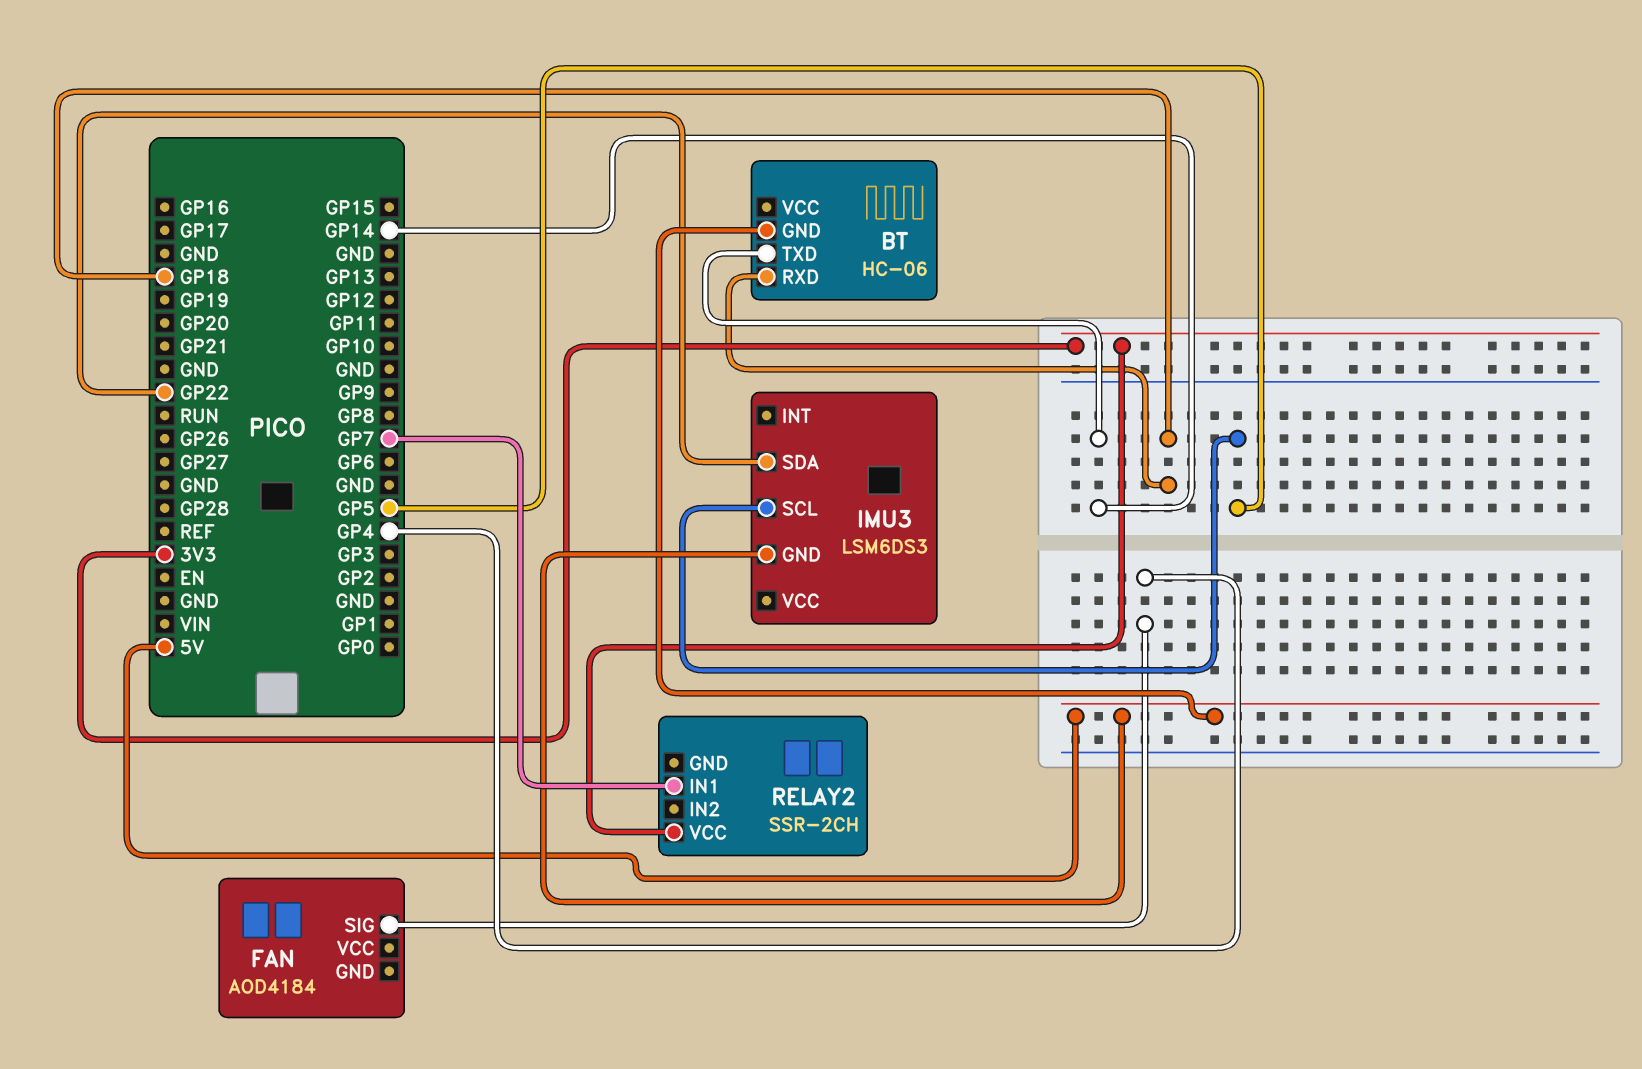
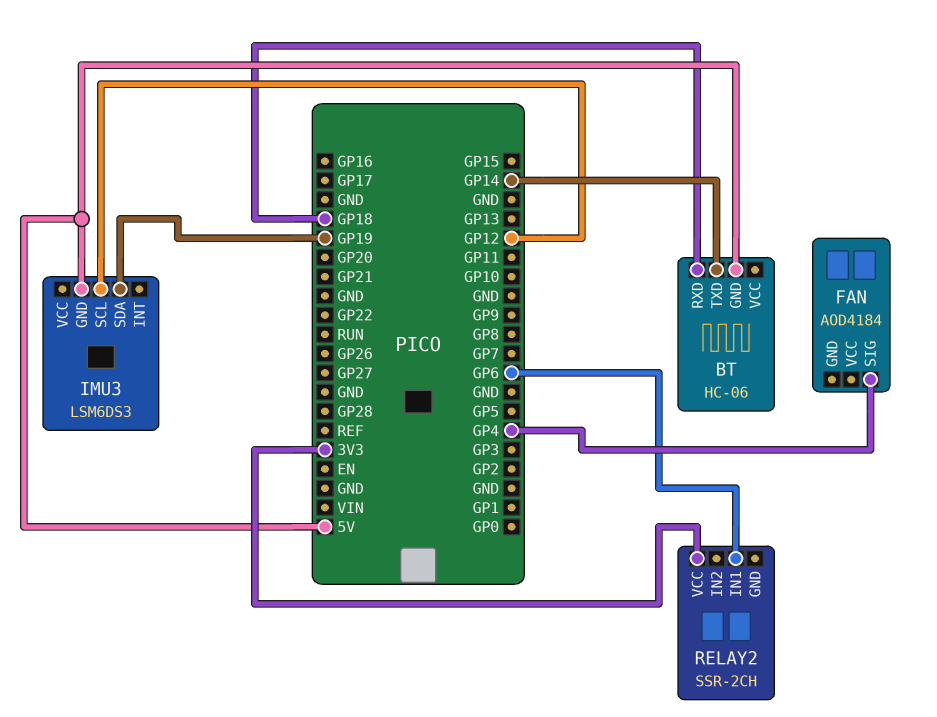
IMU3 pin SCL: GP5 -> GP12
IMU3 pin SDA: GP22 -> GP19
RELAY2 pin IN1: GP7 -> GP6

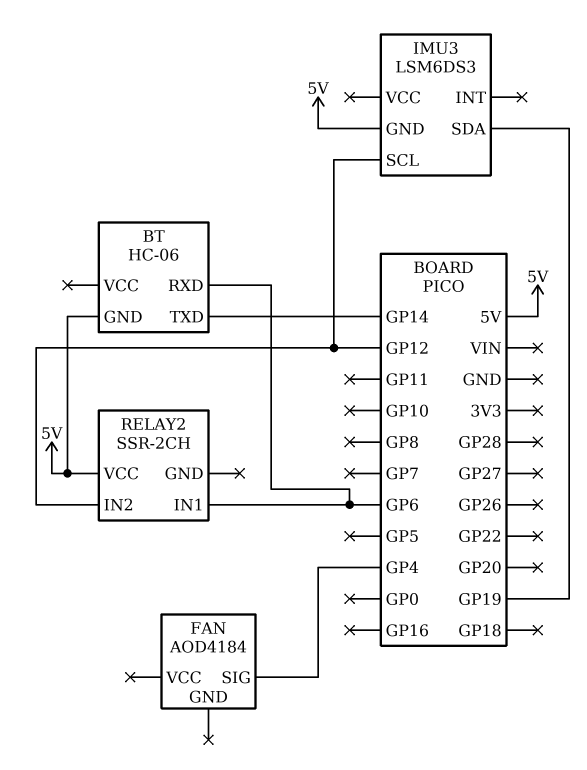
BT pin RXD: GP18 -> GP6
RELAY2 pin IN2: none -> GP12
RELAY2 pin VCC: 3V3 -> 5V

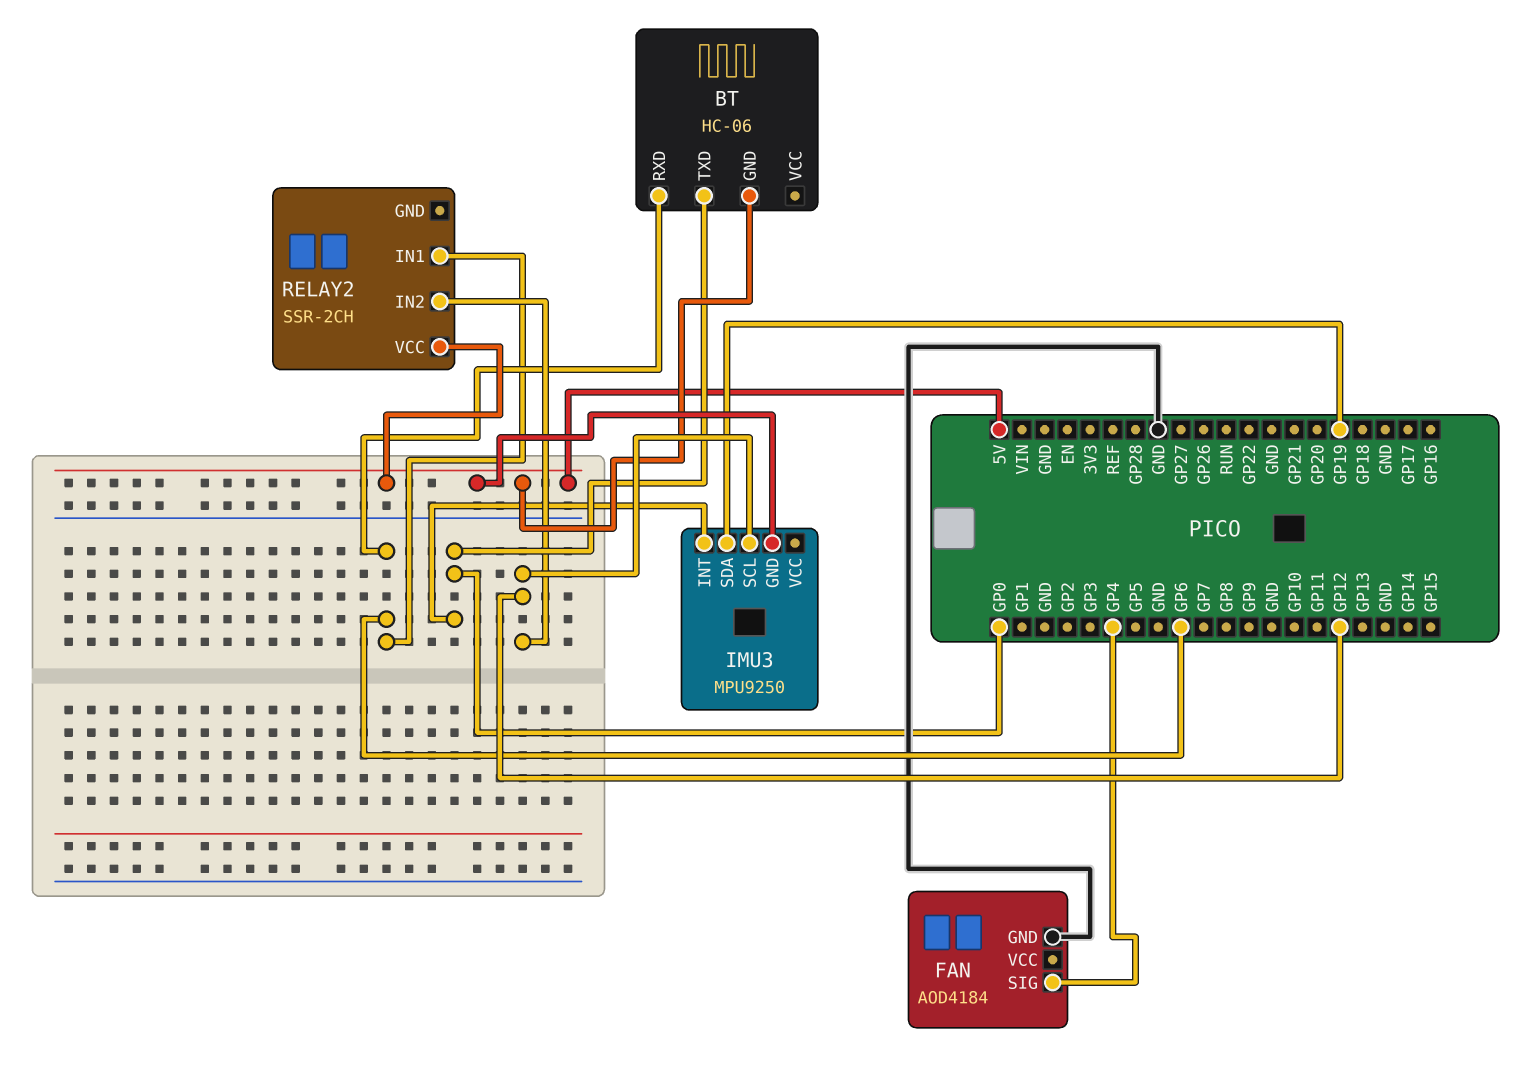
BT pin TXD: GP14 -> GP0
FAN pin GND: none -> GND
IMU3: LSM6DS3 -> MPU9250
IMU3 pin INT: none -> GP0

